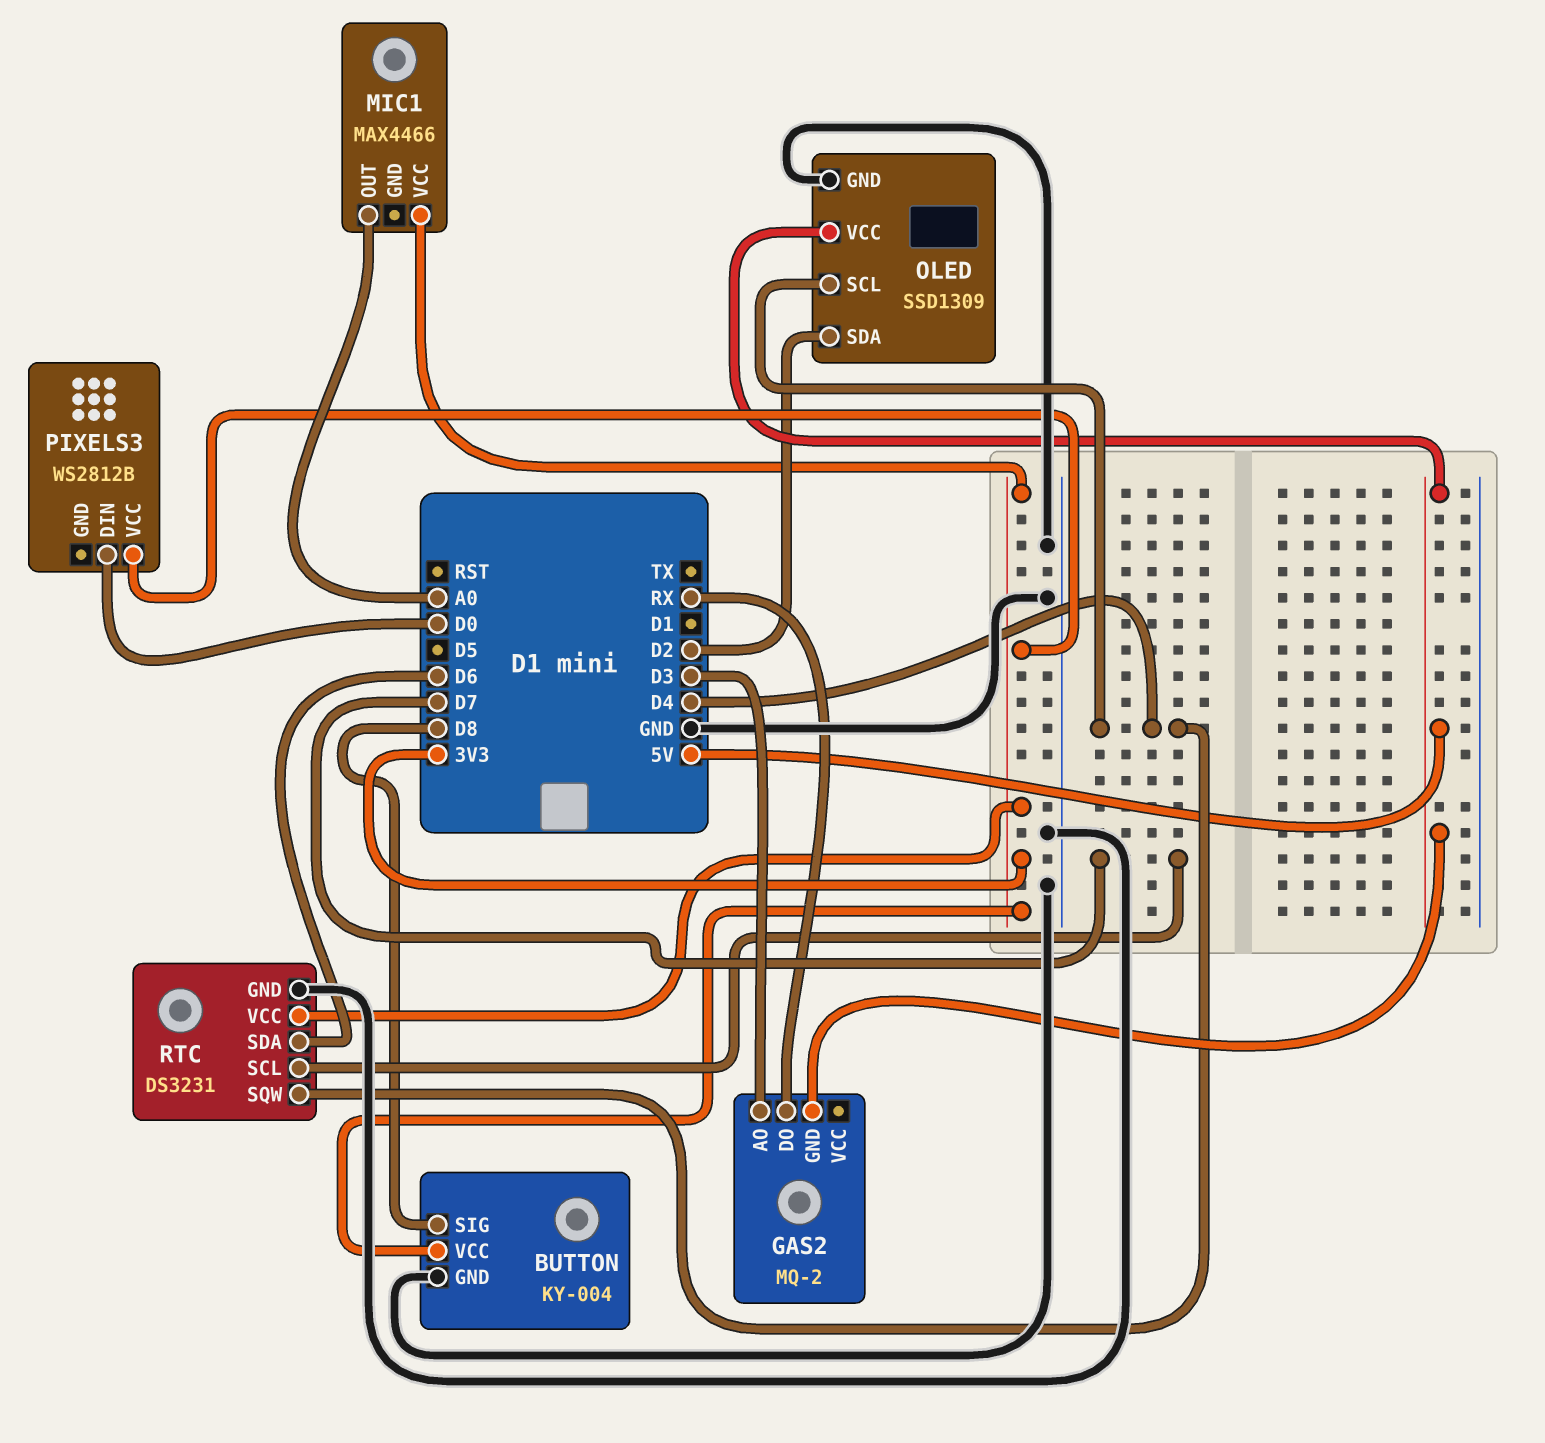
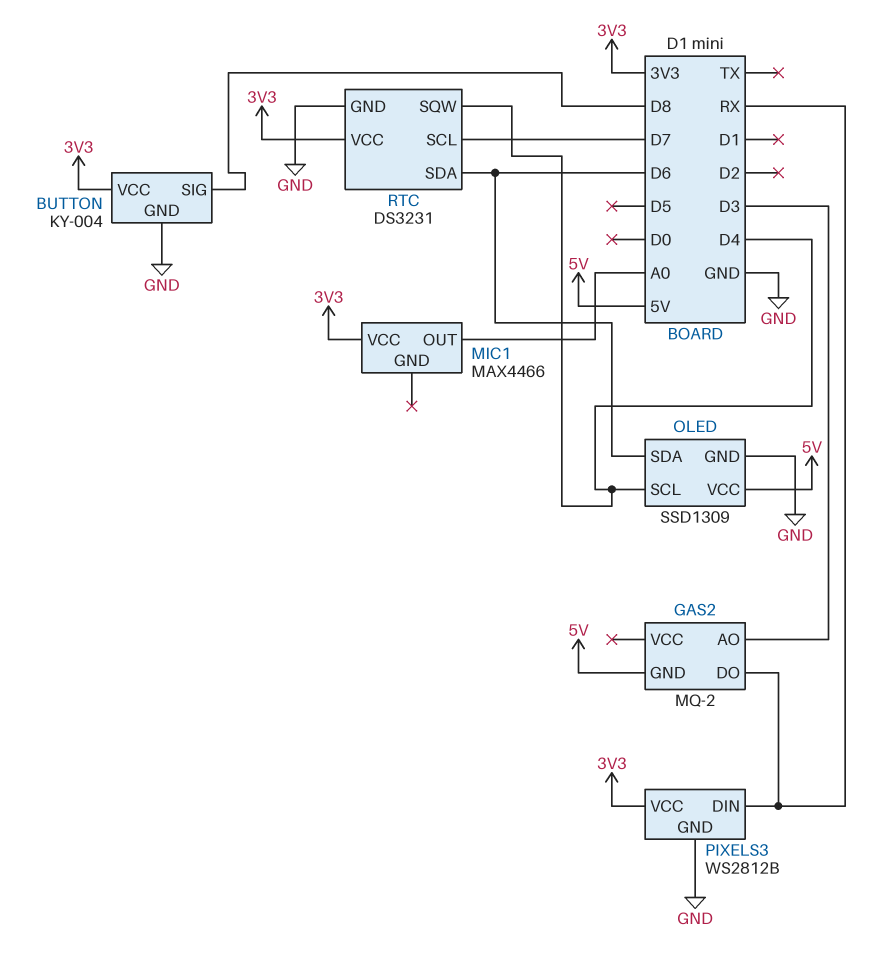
OLED pin SDA: D2 -> D6
PIXELS3 pin DIN: D0 -> RX
PIXELS3 pin GND: none -> GND

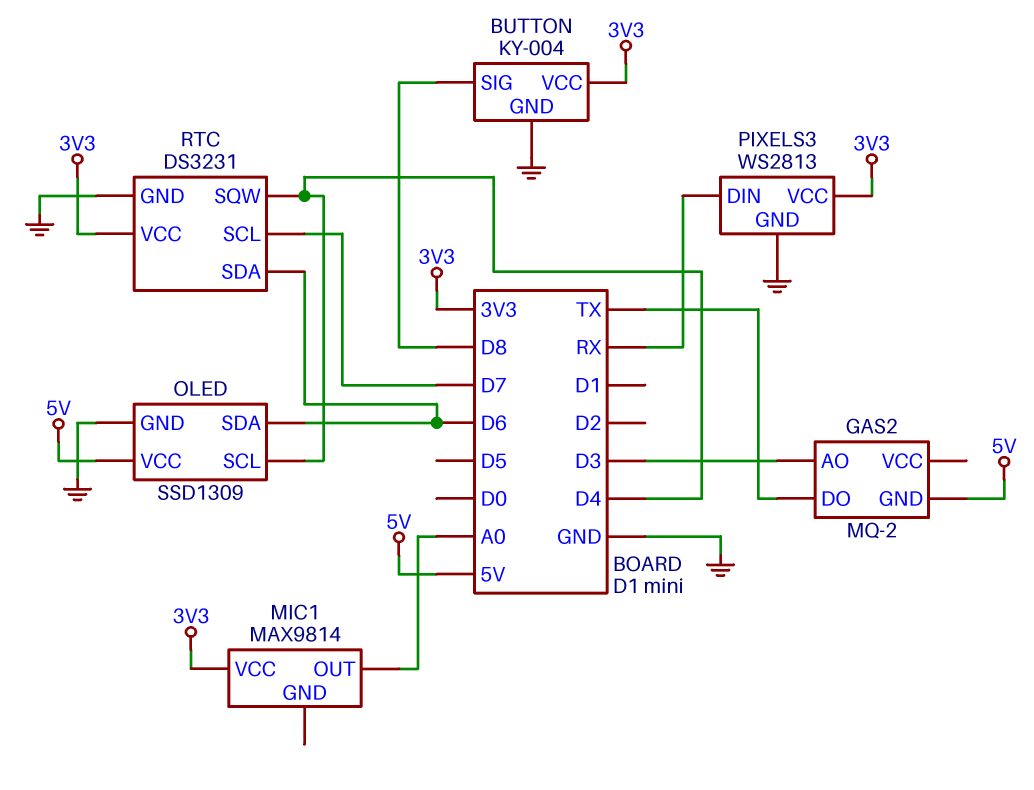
GAS2 pin DO: RX -> TX
MIC1: MAX4466 -> MAX9814
PIXELS3: WS2812B -> WS2813

